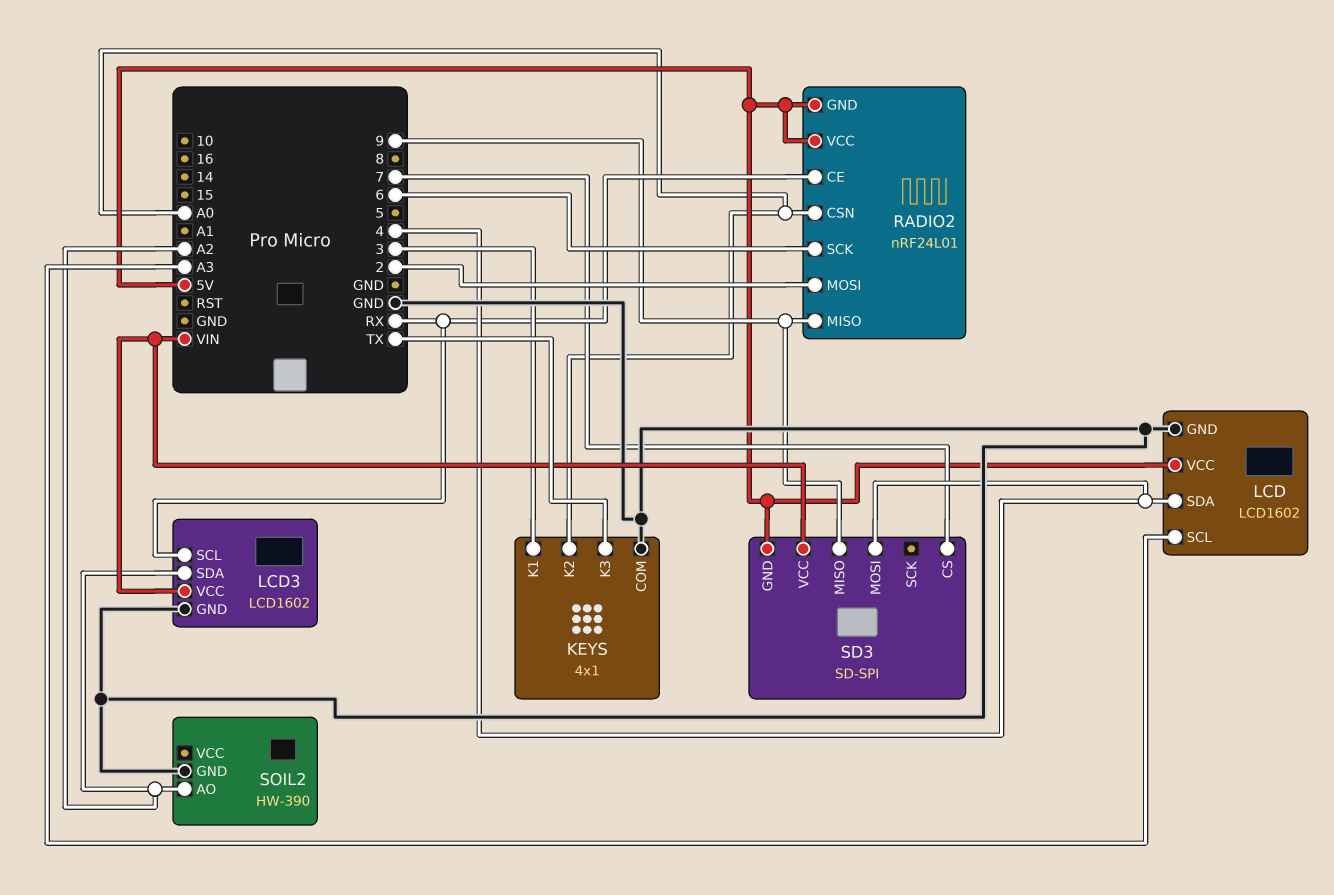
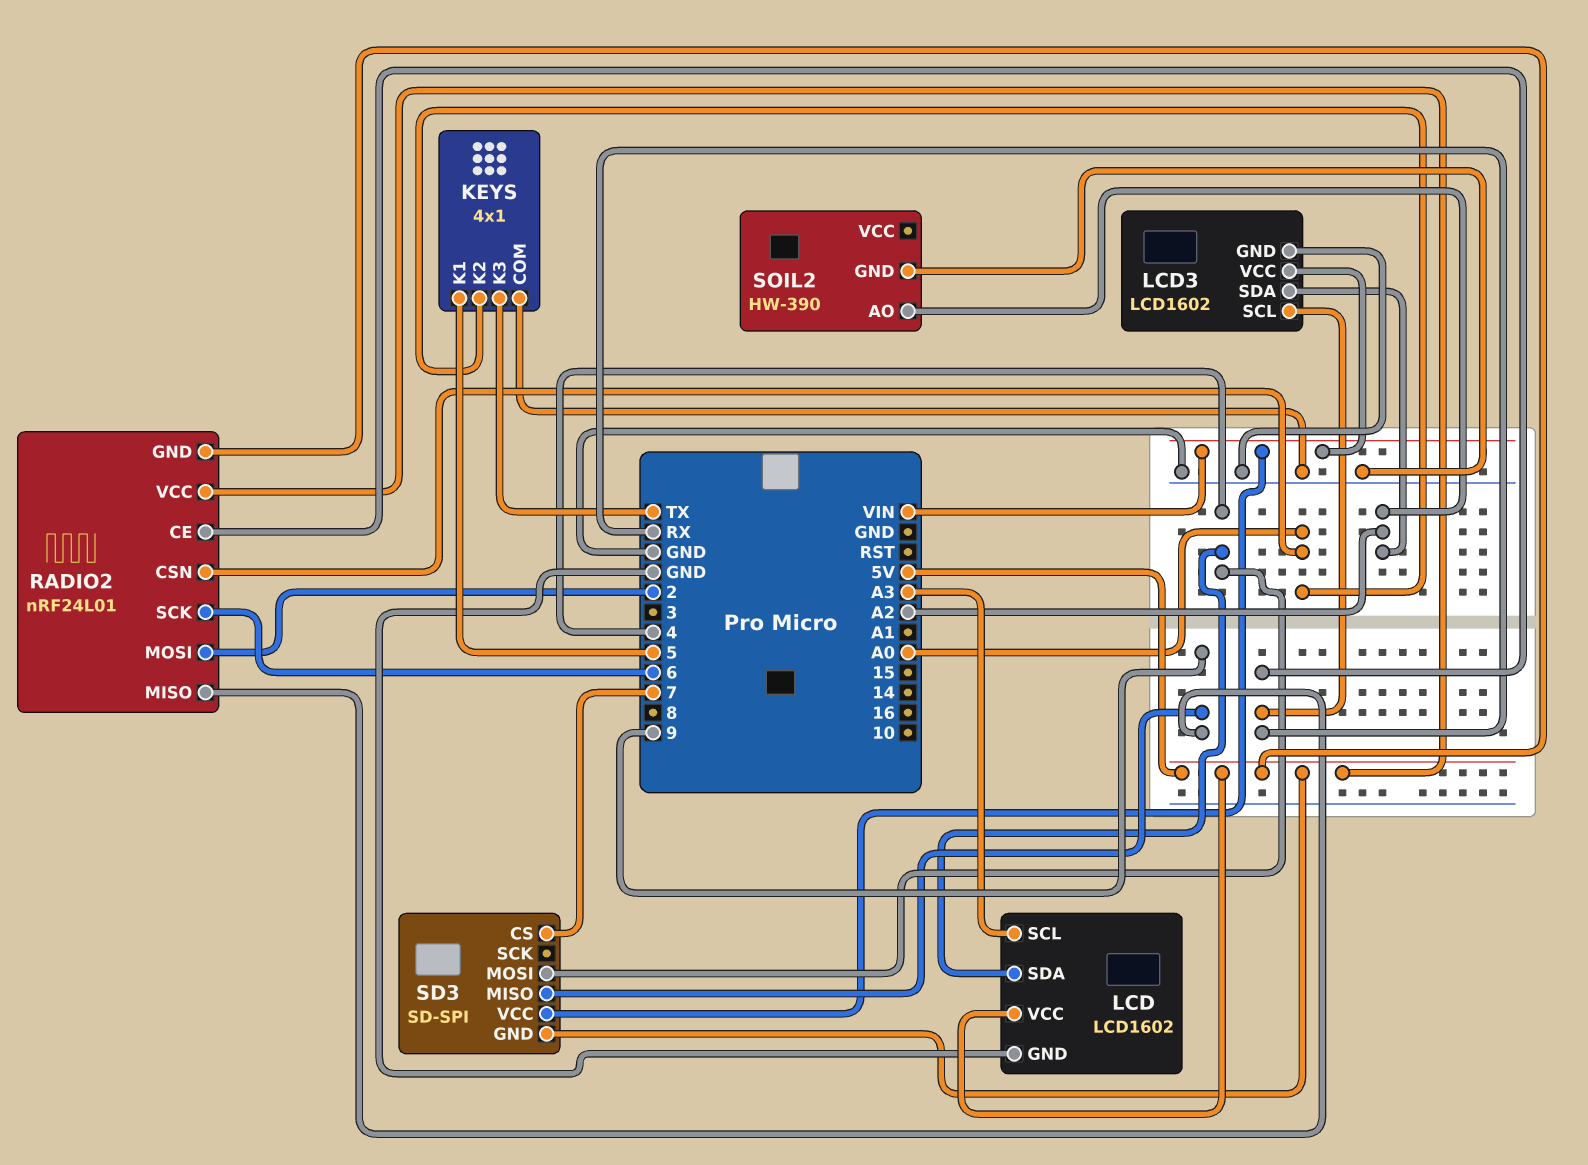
KEYS pin K1: 3 -> 5

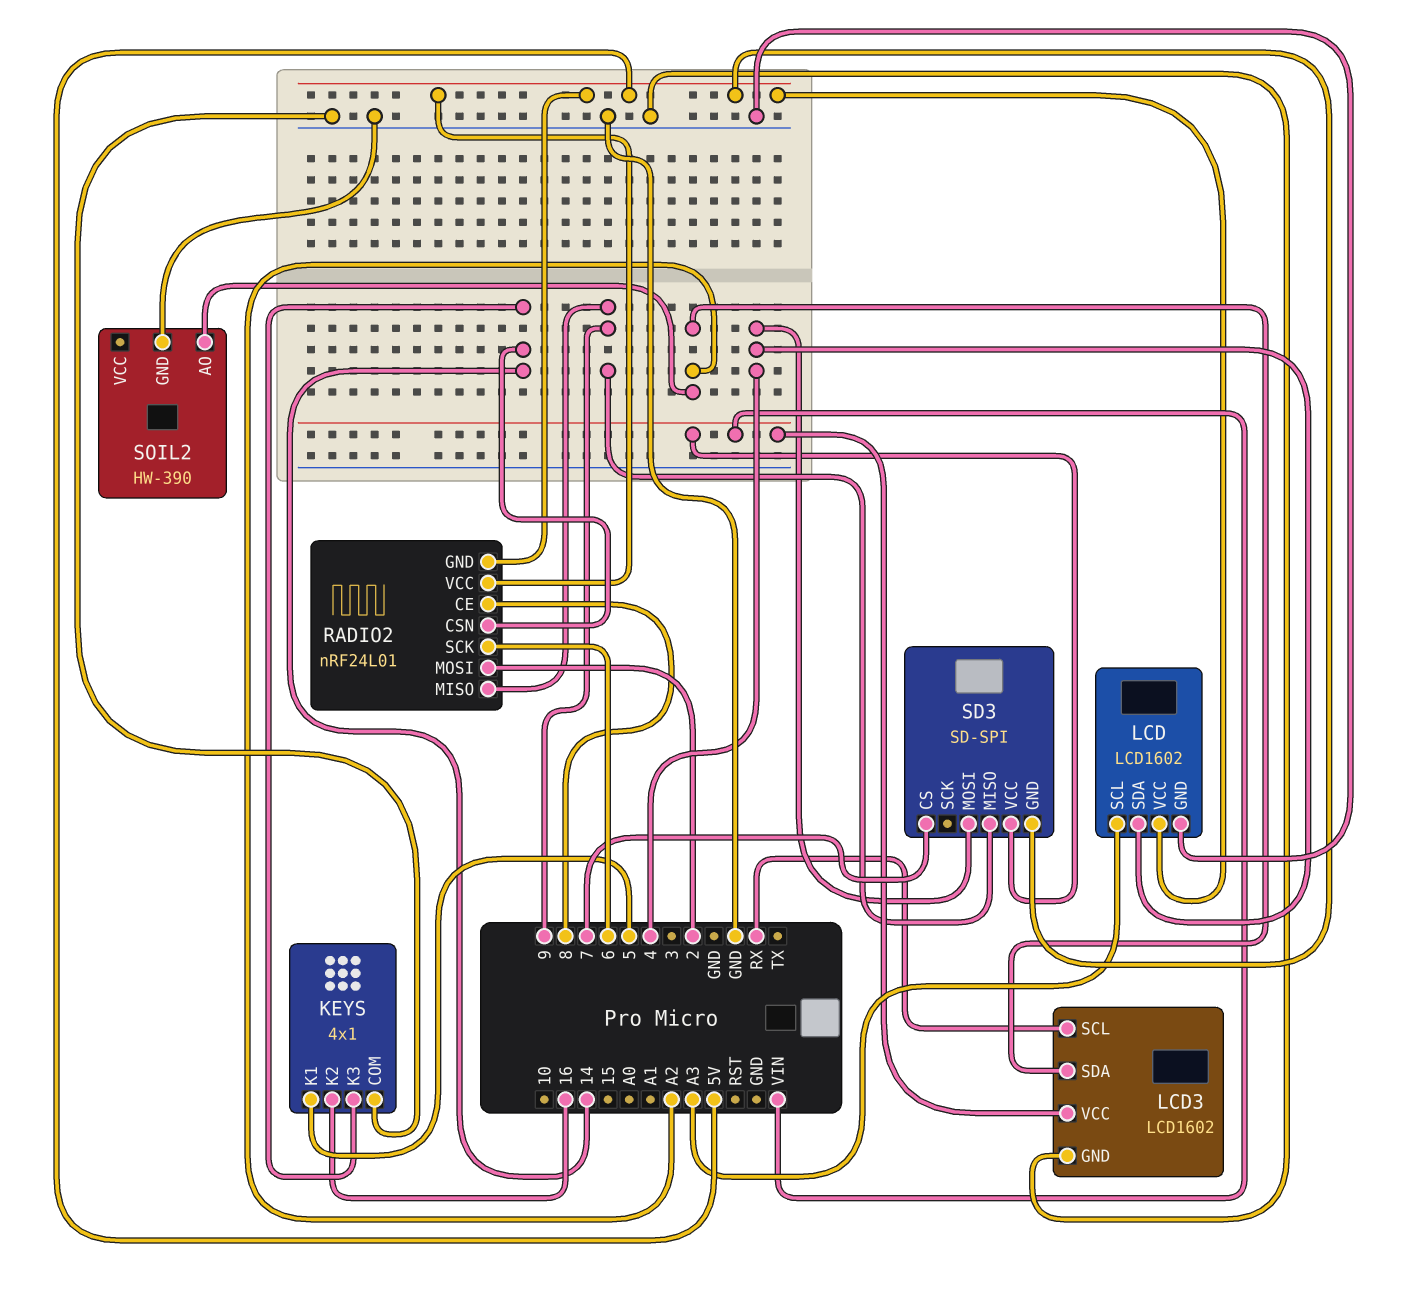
KEYS pin K2: A0 -> 16
KEYS pin K3: TX -> 14
RADIO2 pin CE: RX -> 8
RADIO2 pin CSN: A0 -> 14

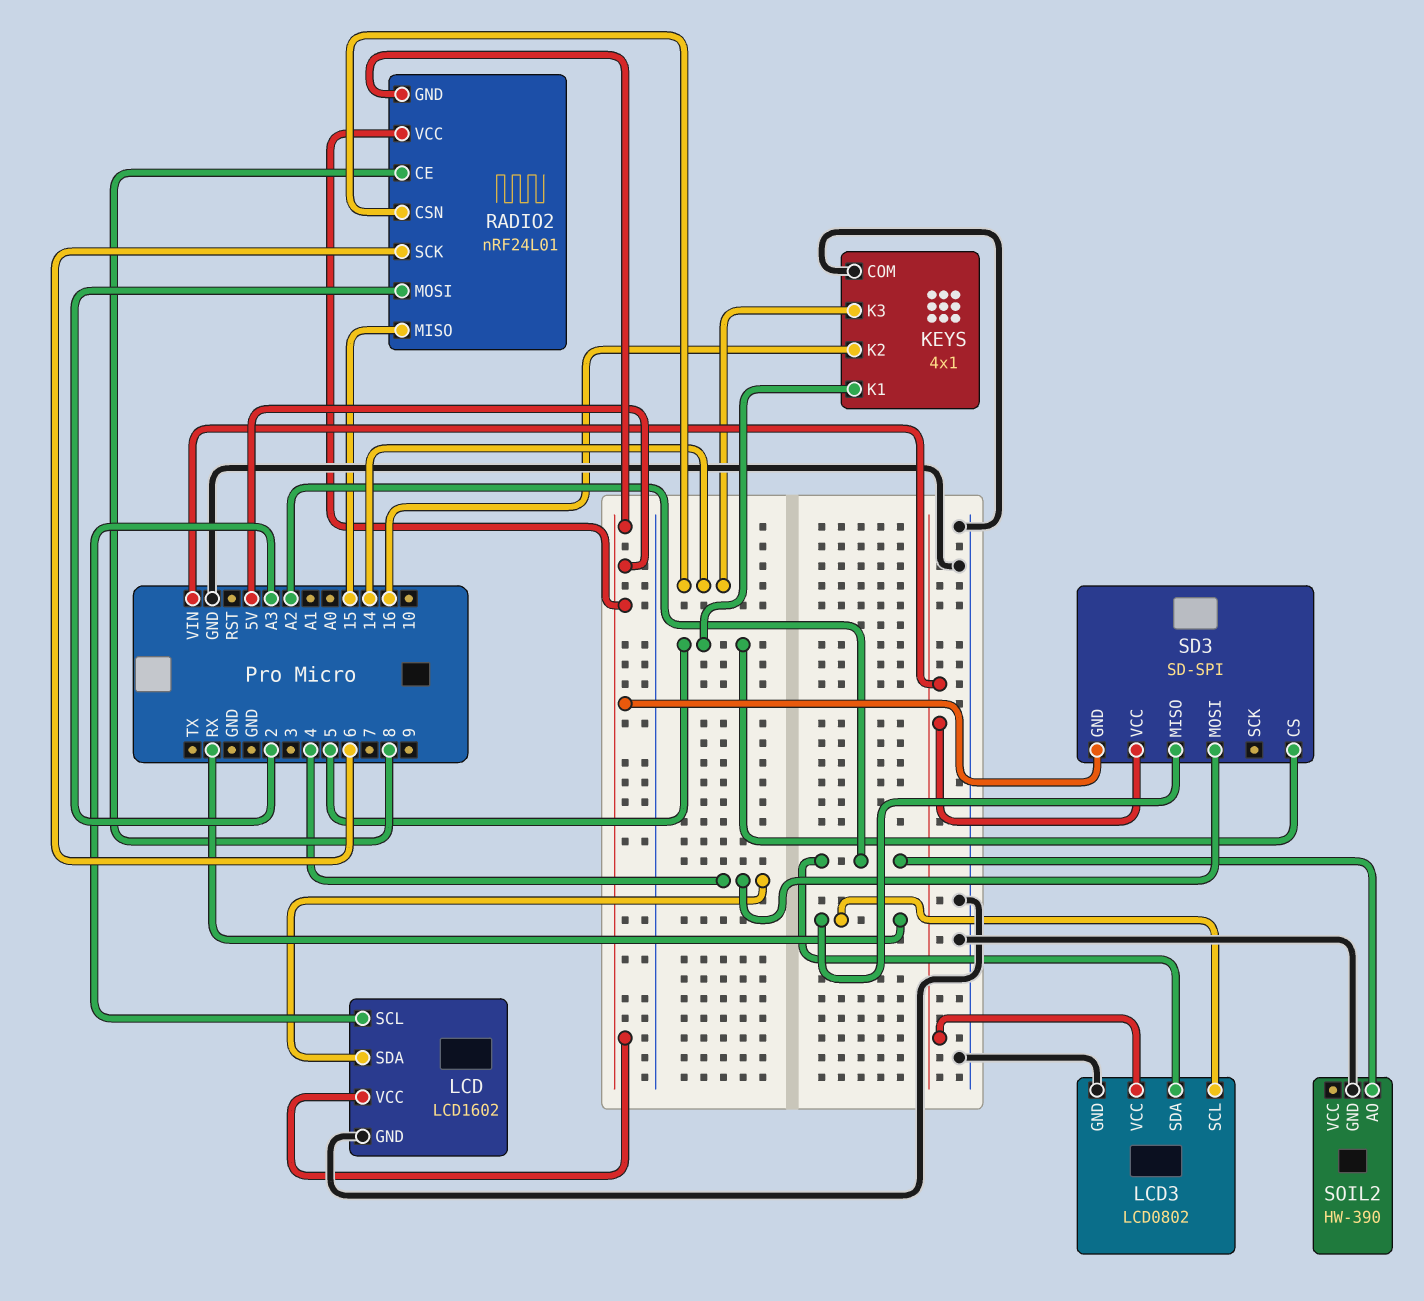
LCD3: LCD1602 -> LCD0802
RADIO2 pin MISO: 9 -> 15
SD3 pin CS: 7 -> 5
SD3 pin MISO: 9 -> RX

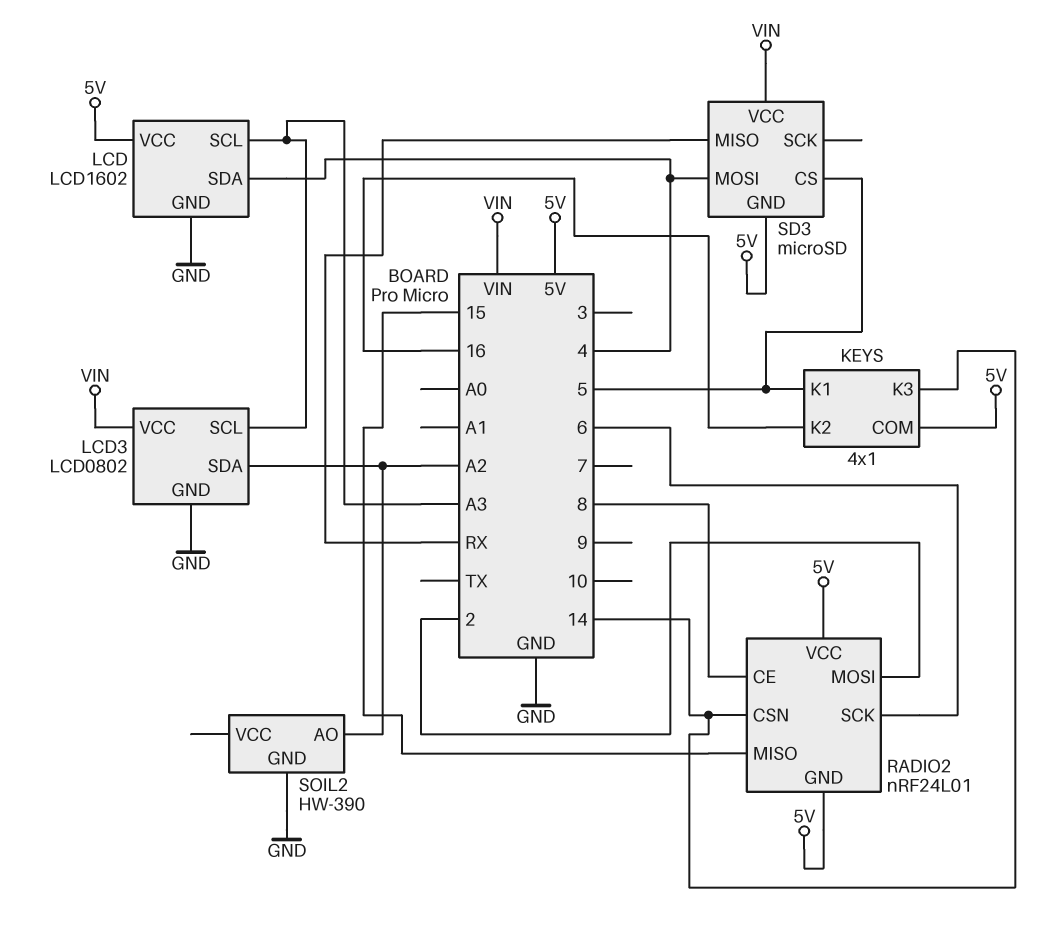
KEYS pin COM: GND -> 5V
LCD3 pin SCL: RX -> A3
SD3: SD-SPI -> microSD

